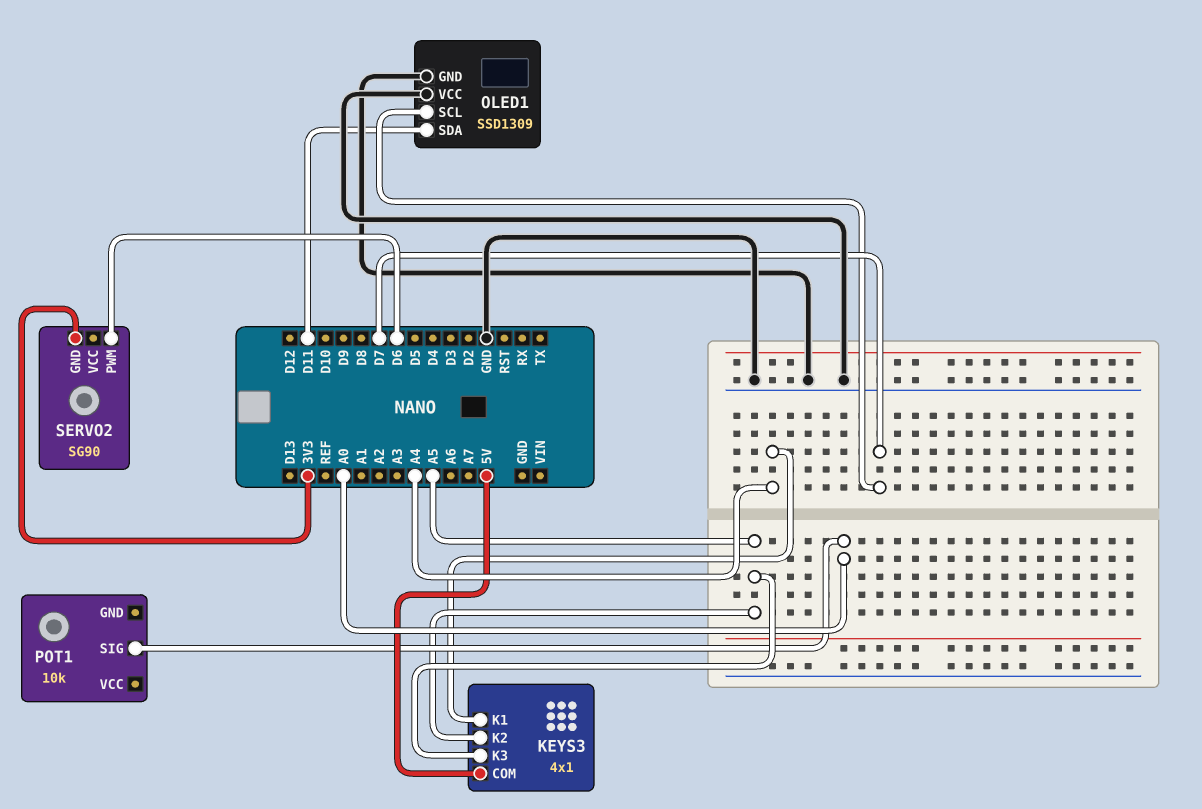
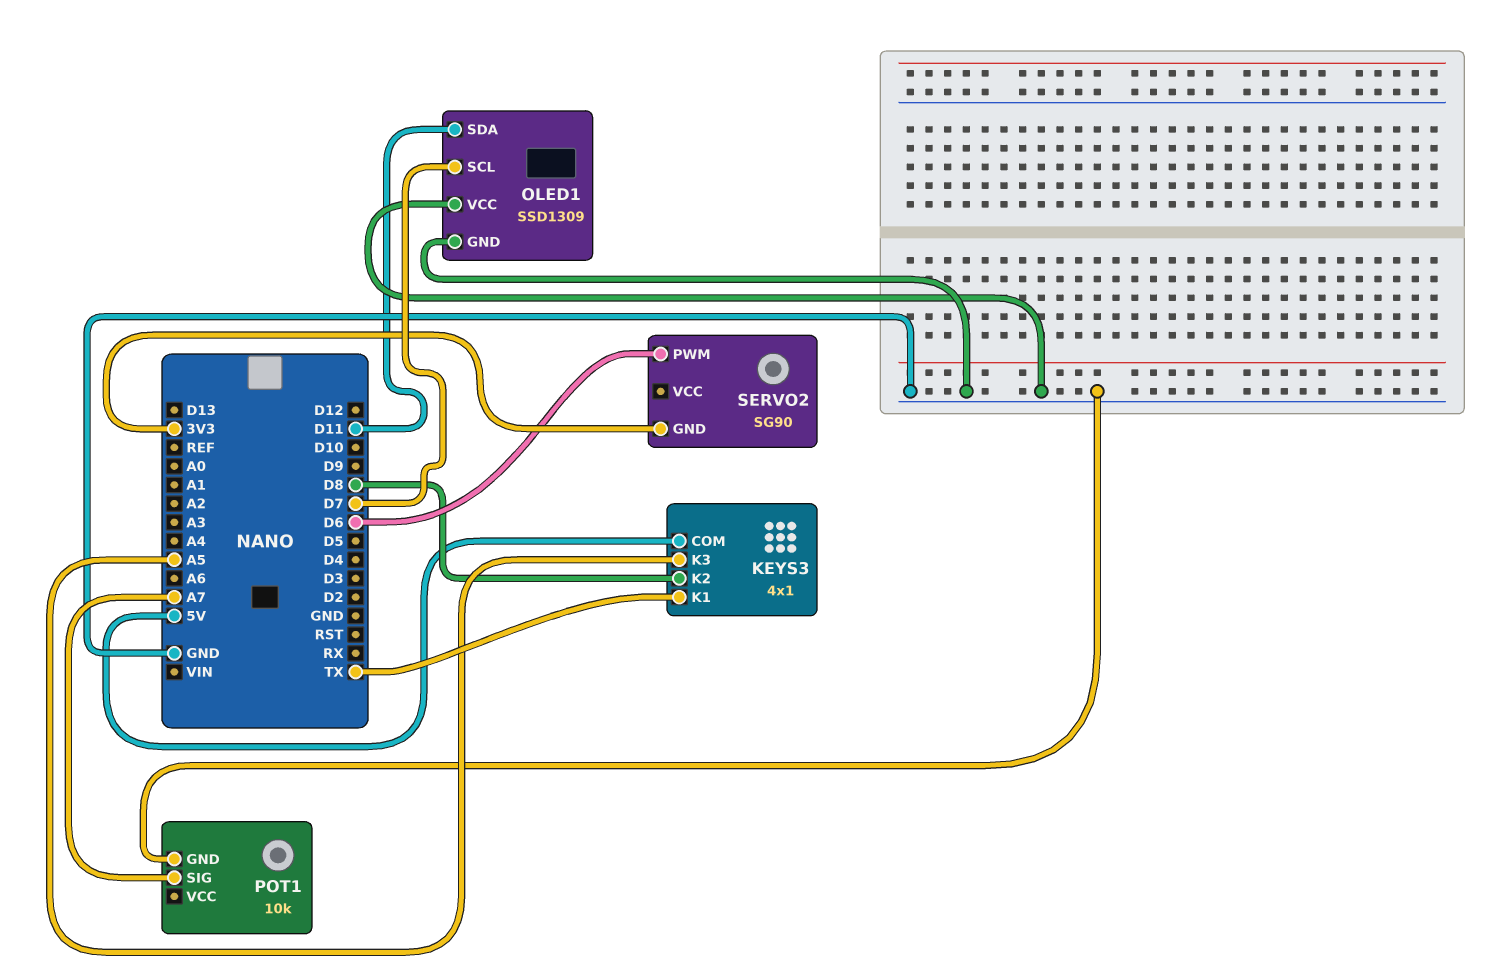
KEYS3 pin K1: A4 -> TX
KEYS3 pin K2: A5 -> D8
POT1 pin GND: none -> GND
POT1 pin SIG: A0 -> A7

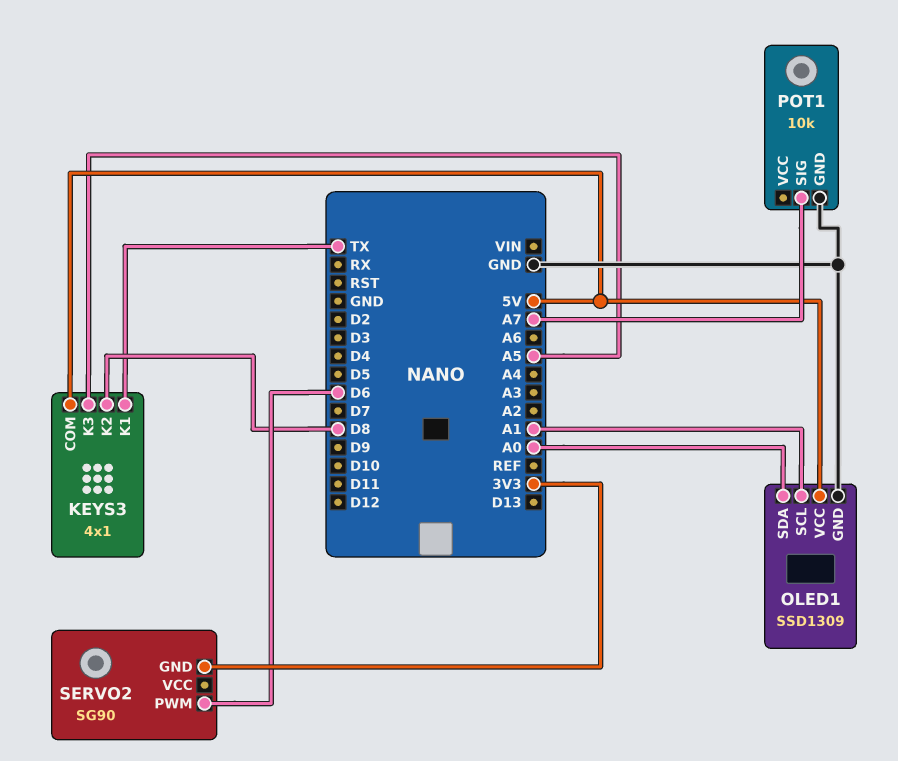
OLED1 pin SCL: D7 -> A1
OLED1 pin SDA: D11 -> A0
OLED1 pin VCC: GND -> 5V

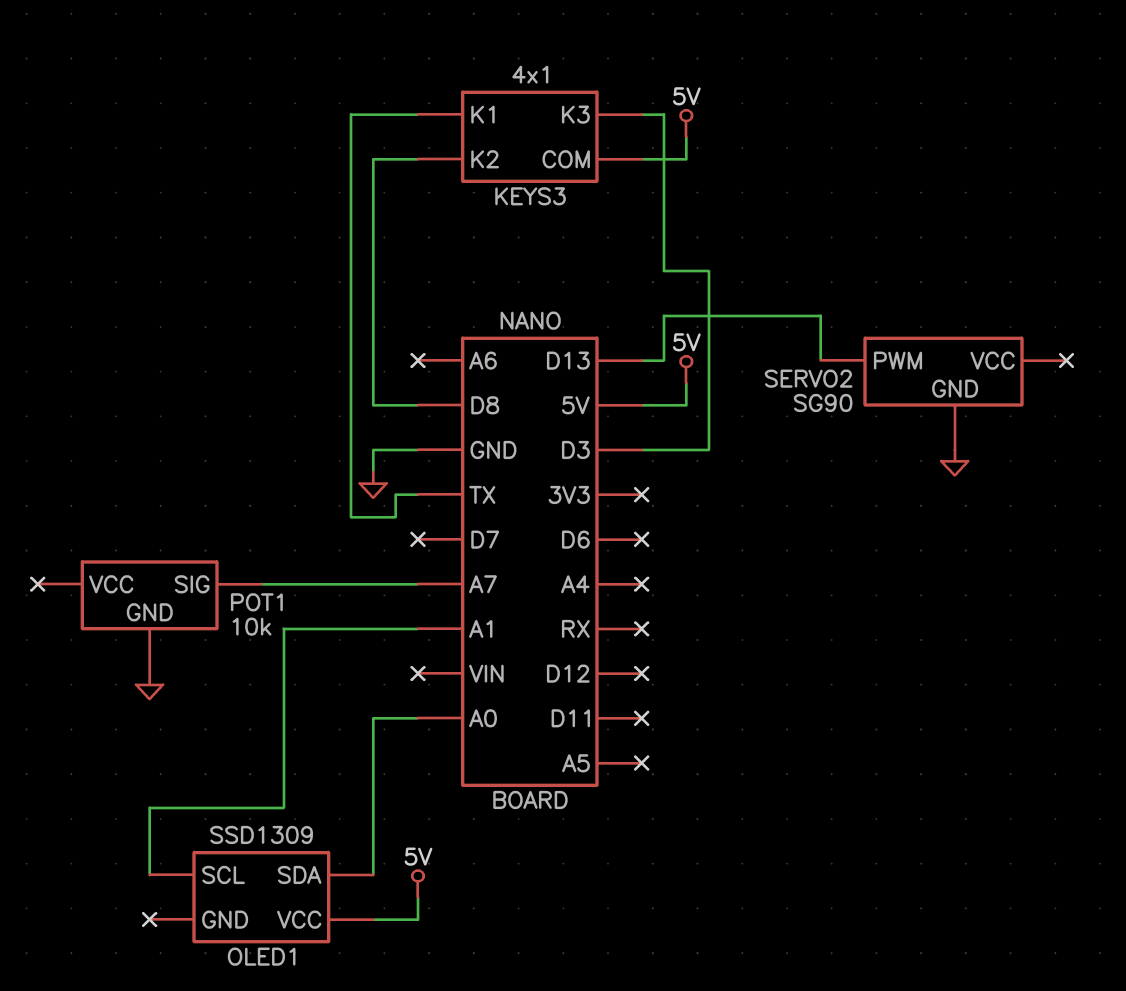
KEYS3 pin K3: A5 -> D3
OLED1 pin GND: GND -> none
SERVO2 pin GND: 3V3 -> GND
SERVO2 pin PWM: D6 -> D13

